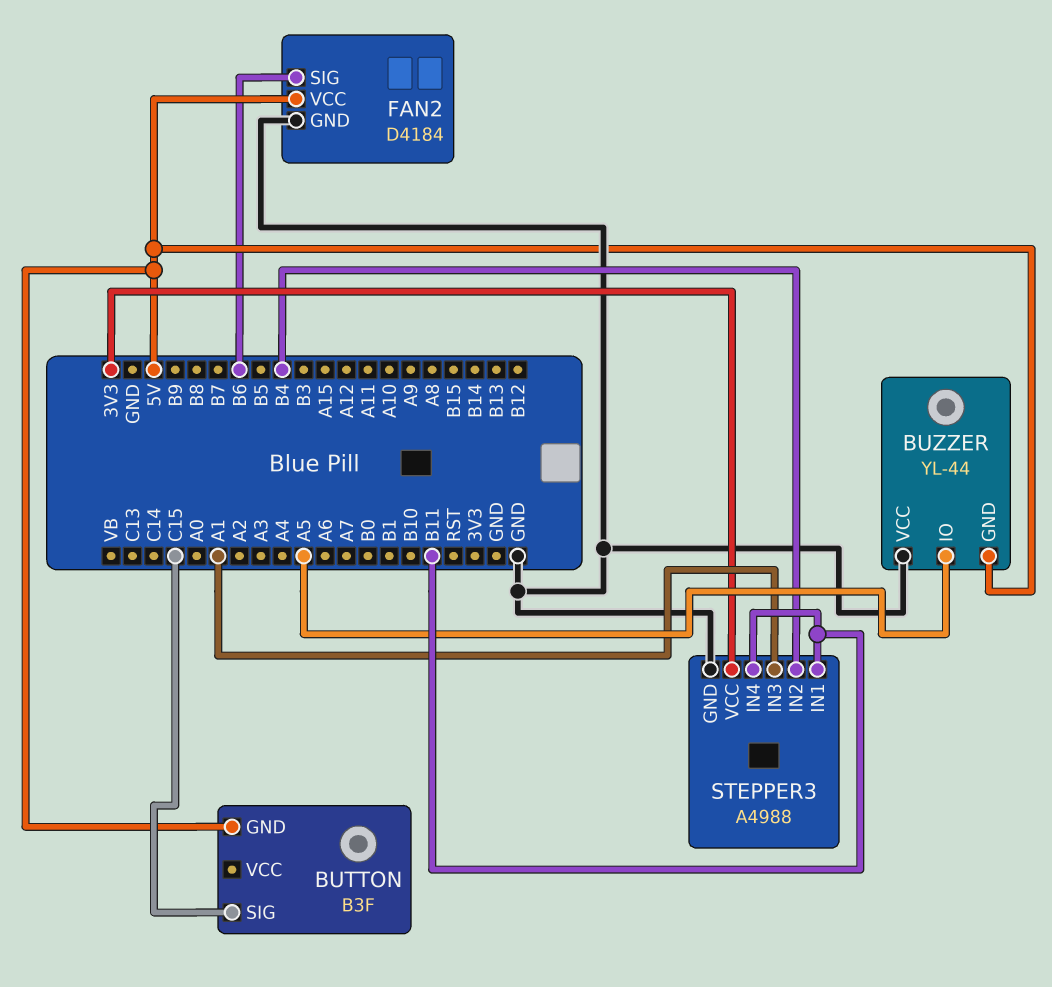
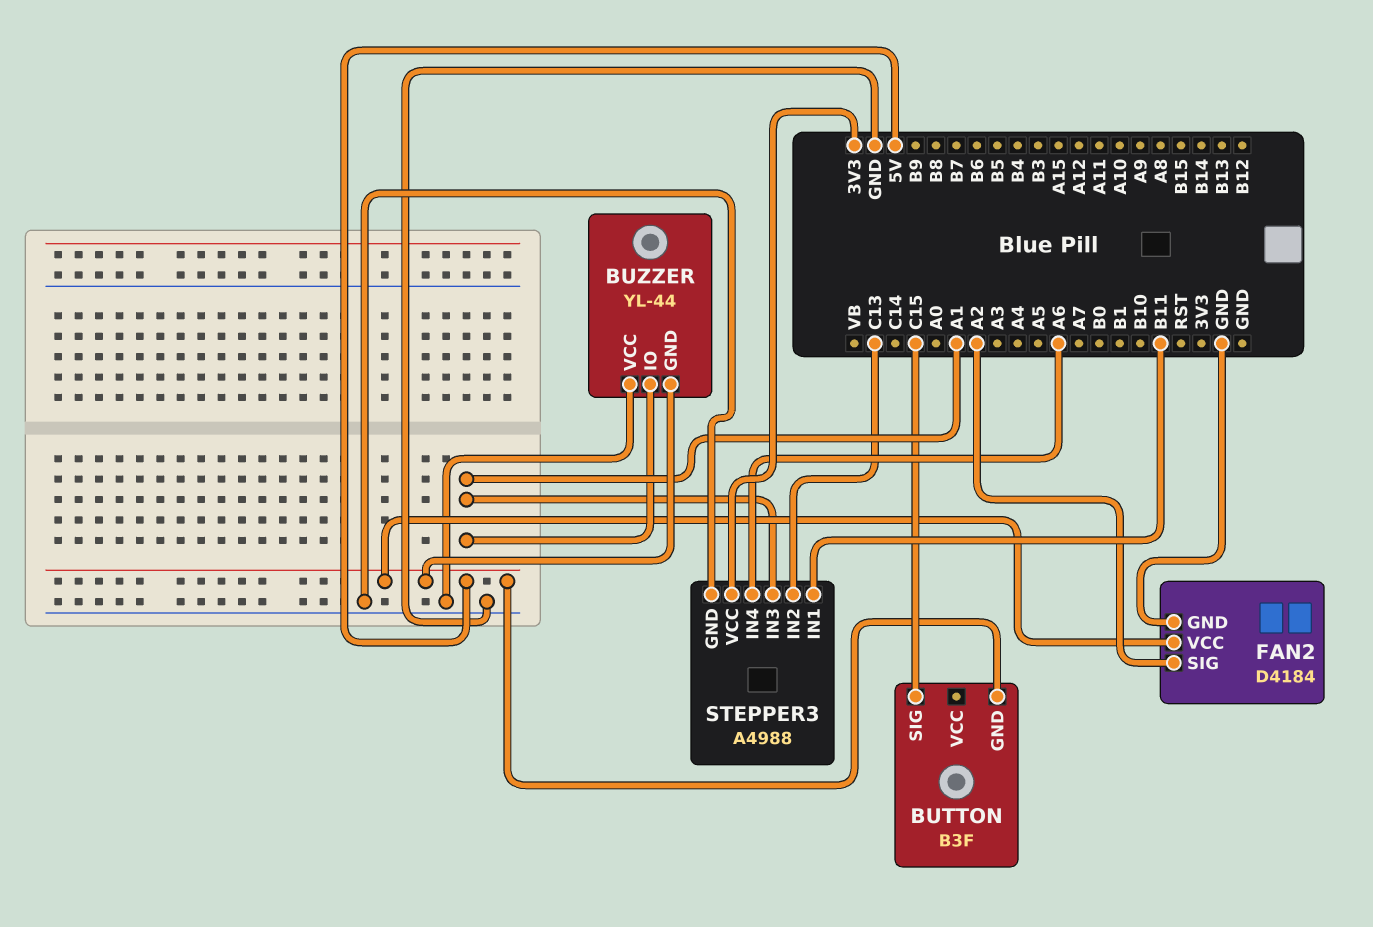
BUZZER pin IO: A5 -> A1
FAN2 pin SIG: B6 -> A2
STEPPER3 pin IN2: B4 -> C13
STEPPER3 pin IN4: B11 -> A6

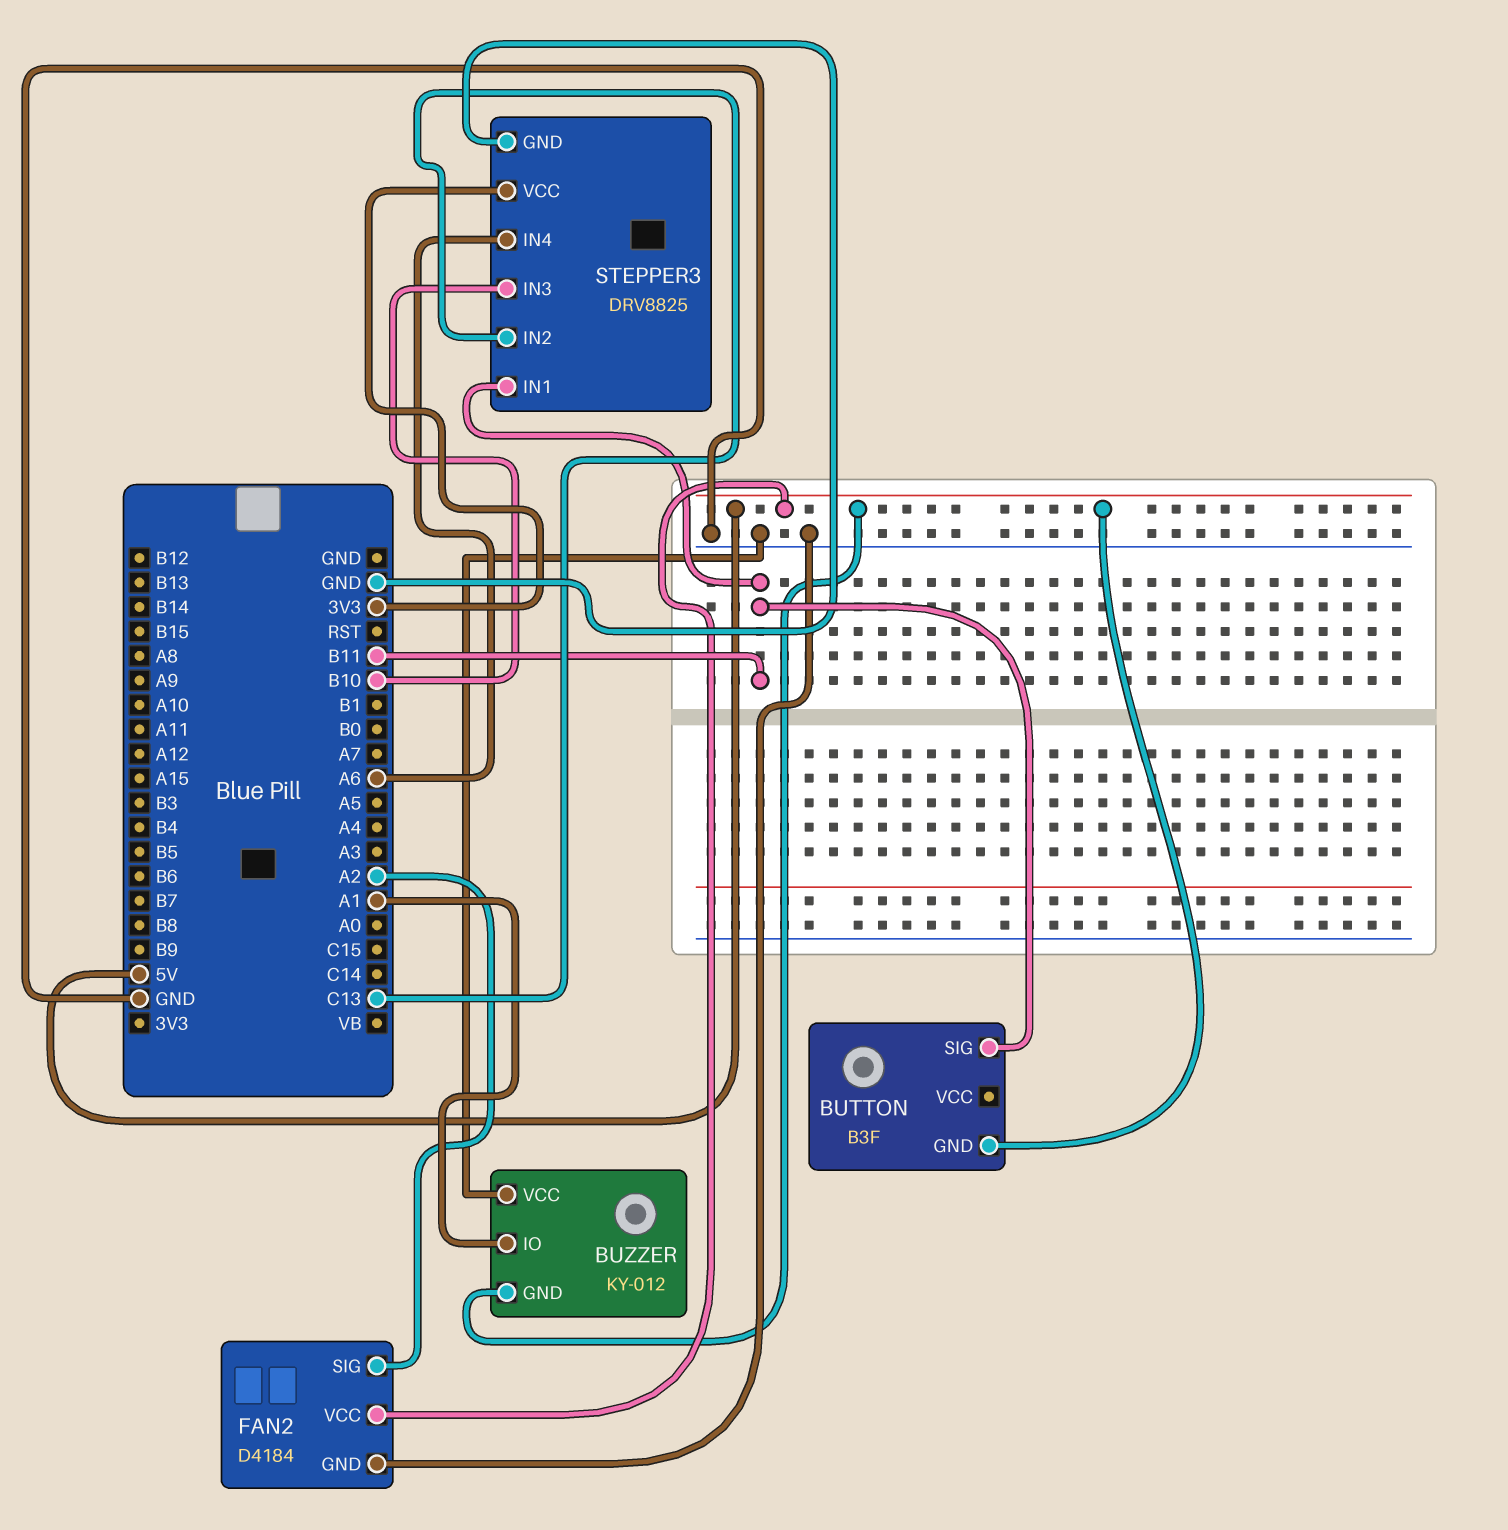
BUTTON pin SIG: C15 -> B11
BUZZER: YL-44 -> KY-012
STEPPER3: A4988 -> DRV8825
STEPPER3 pin IN3: A1 -> B10

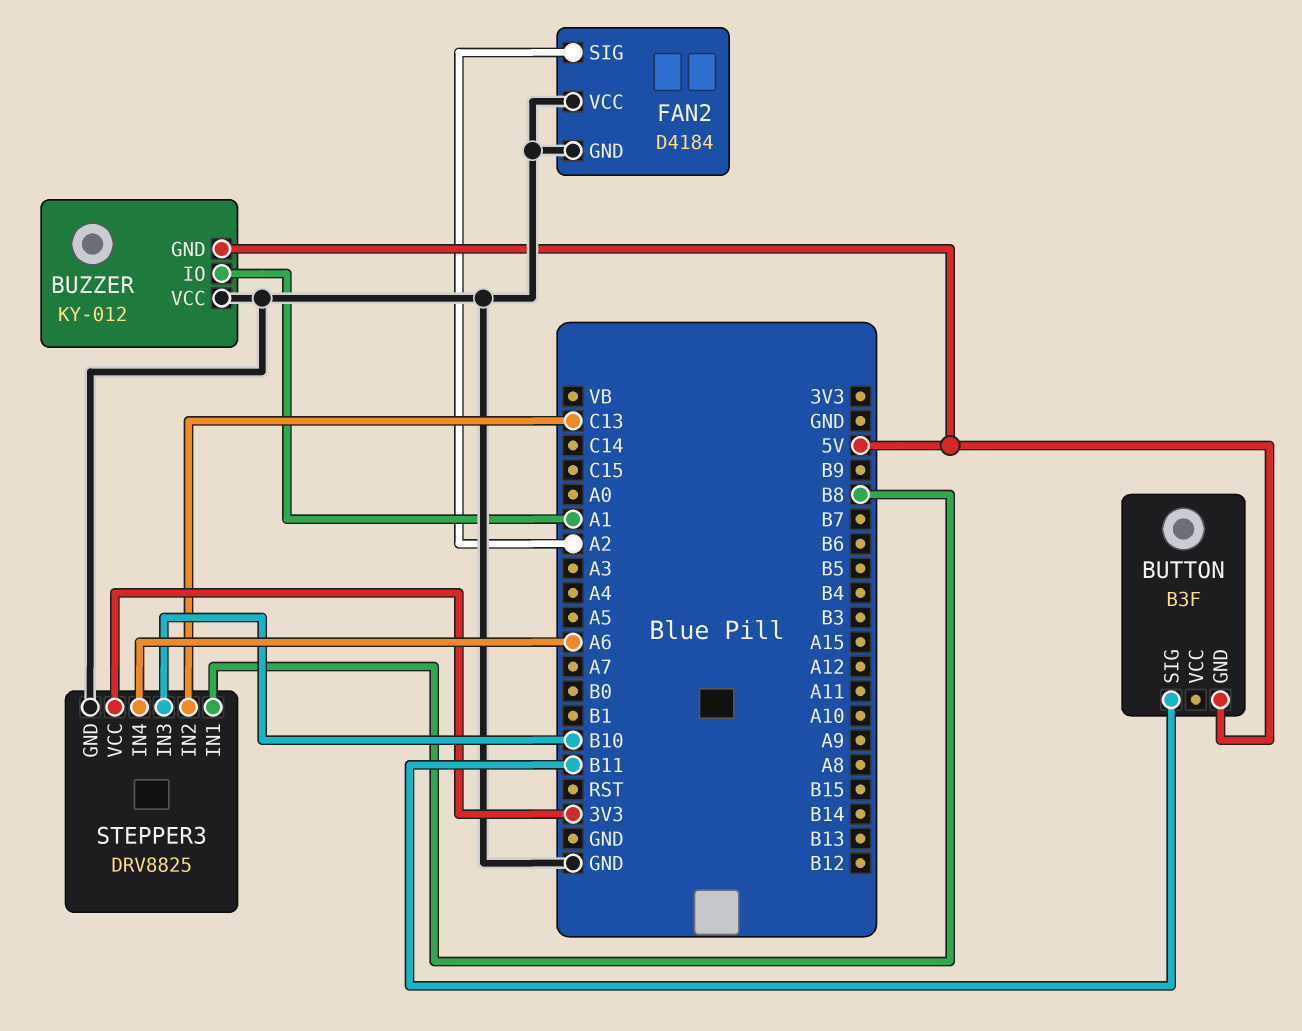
FAN2 pin VCC: 5V -> GND
STEPPER3 pin IN1: B11 -> B8

